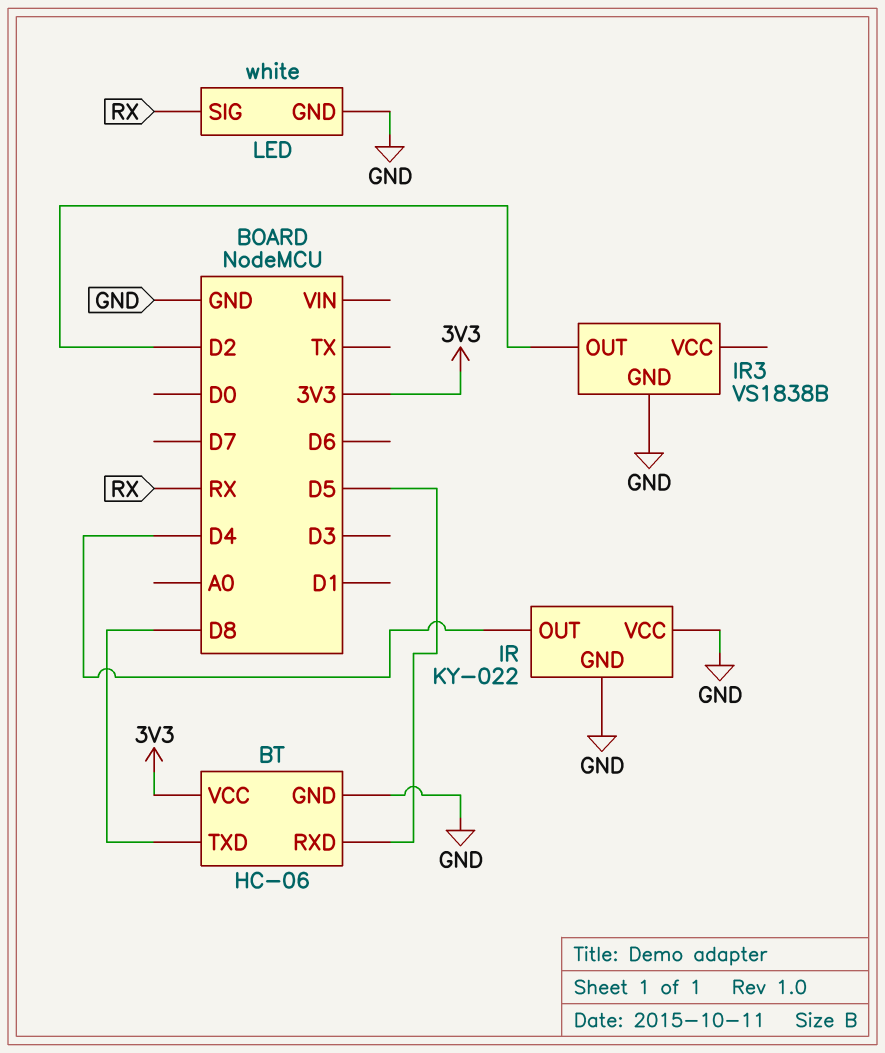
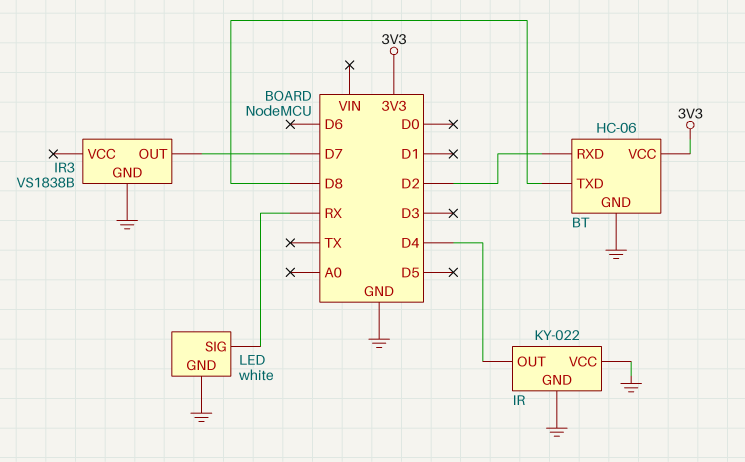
BT pin RXD: D5 -> D2
IR3 pin OUT: D2 -> D7

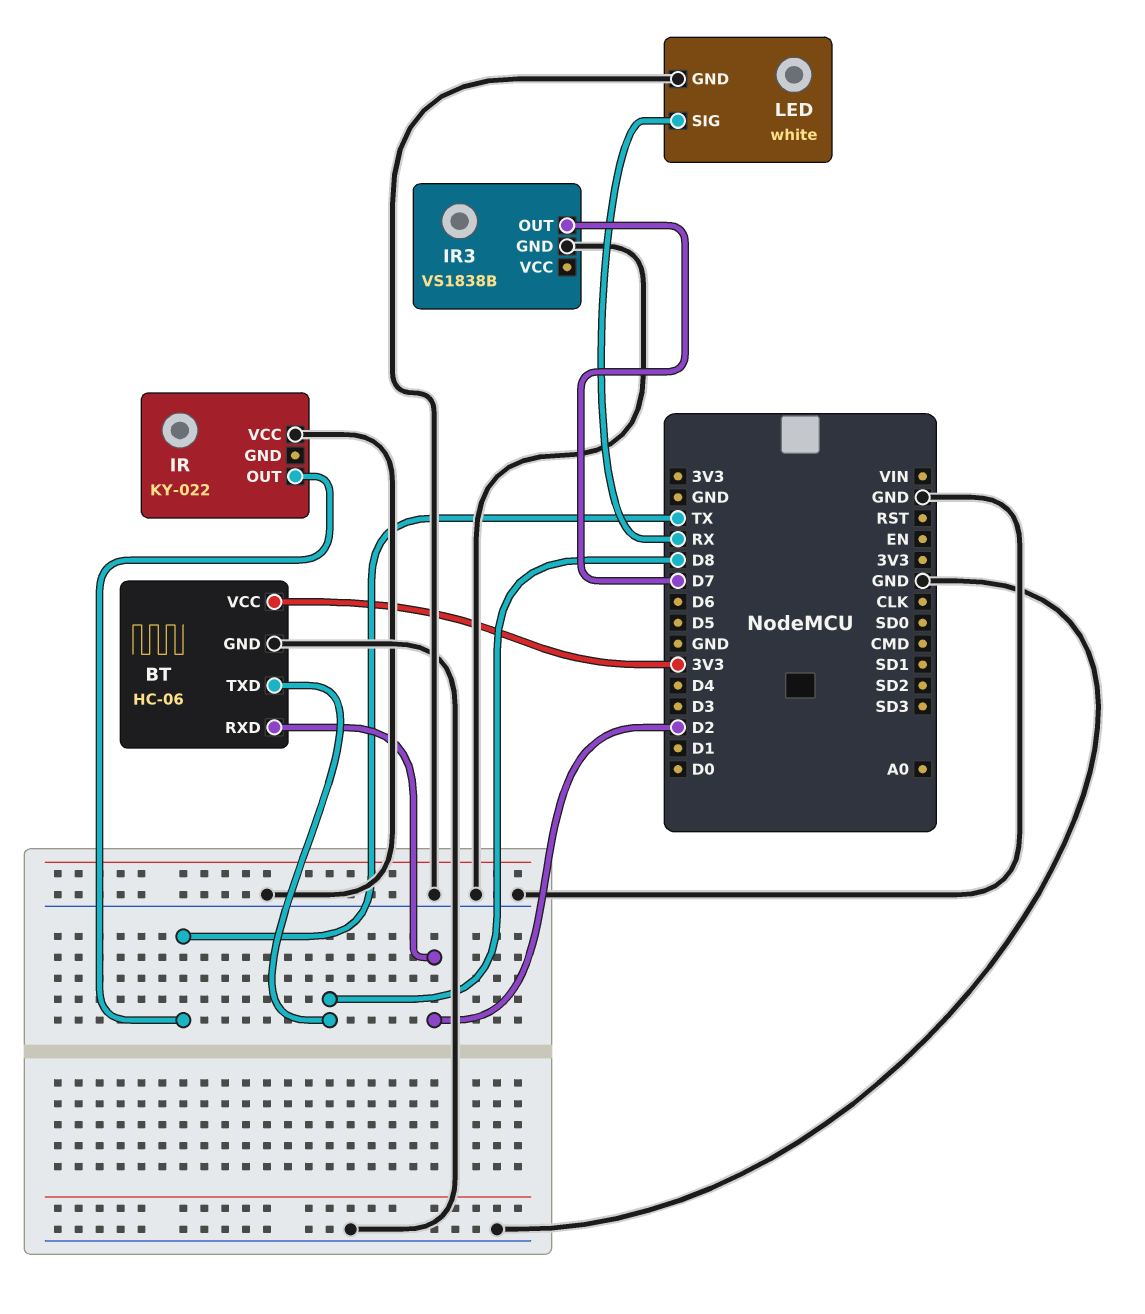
IR pin GND: GND -> none
IR pin OUT: D4 -> TX

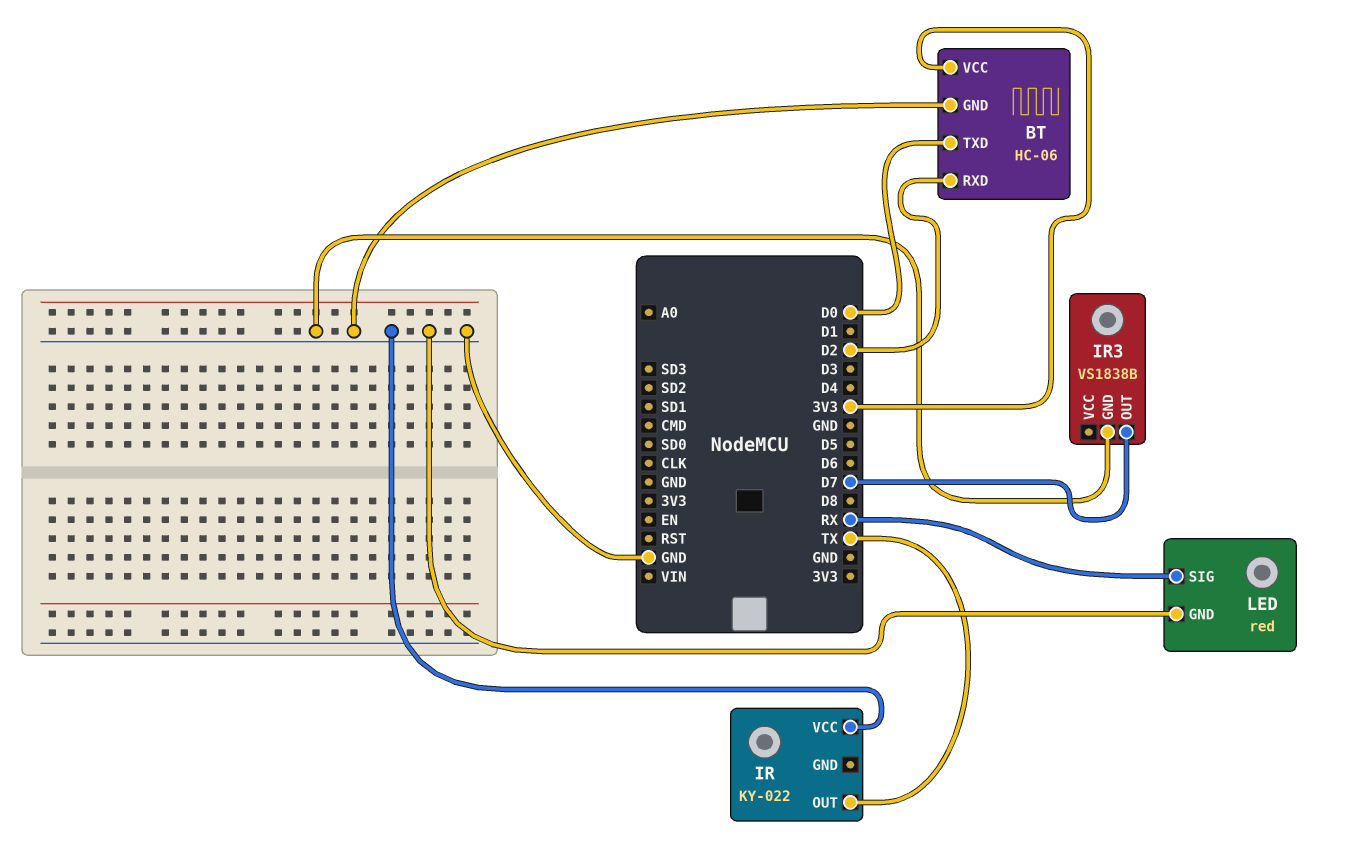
BT pin TXD: D8 -> D0
LED: white -> red

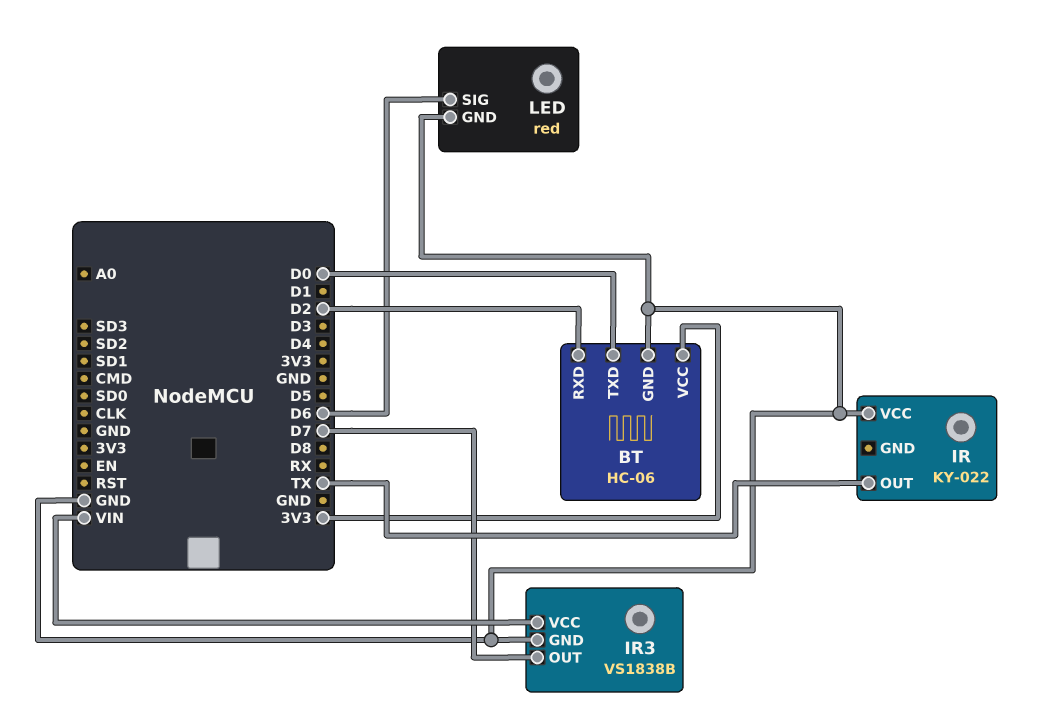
IR3 pin VCC: none -> VIN
LED pin SIG: RX -> D6

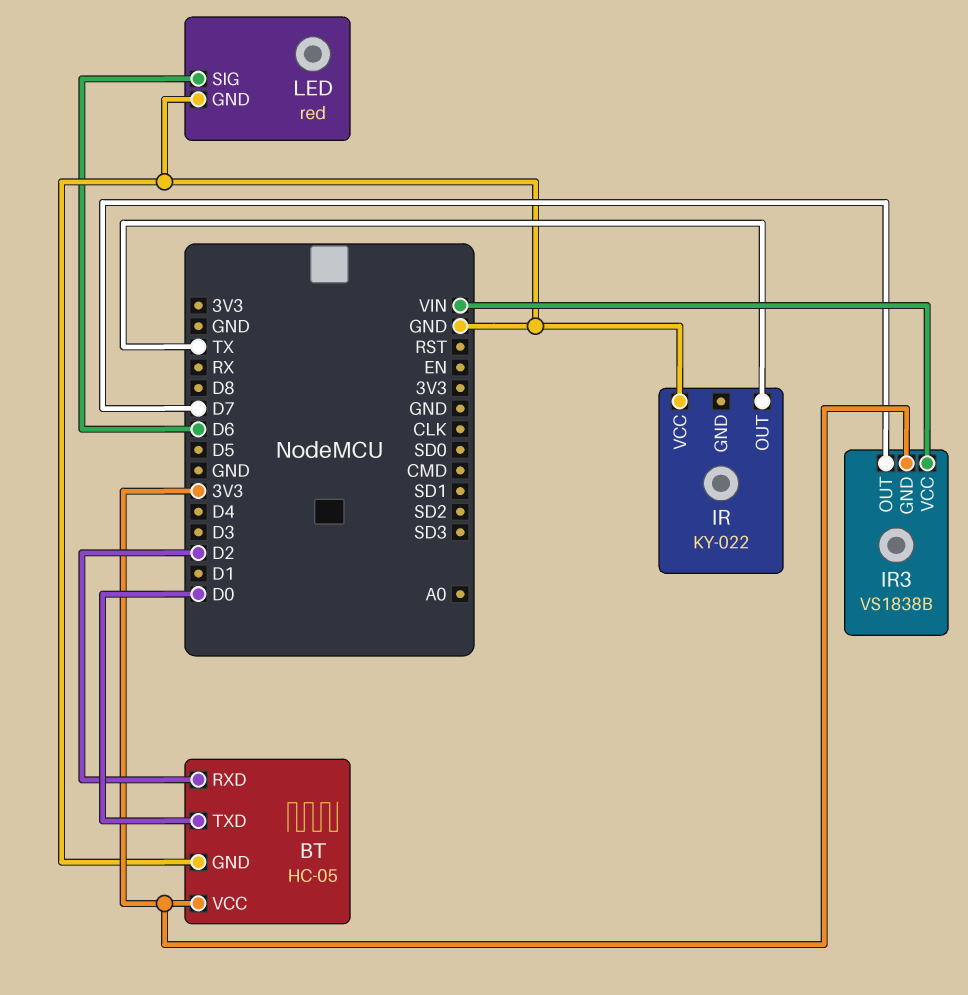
BT: HC-06 -> HC-05
IR3 pin GND: GND -> 3V3

